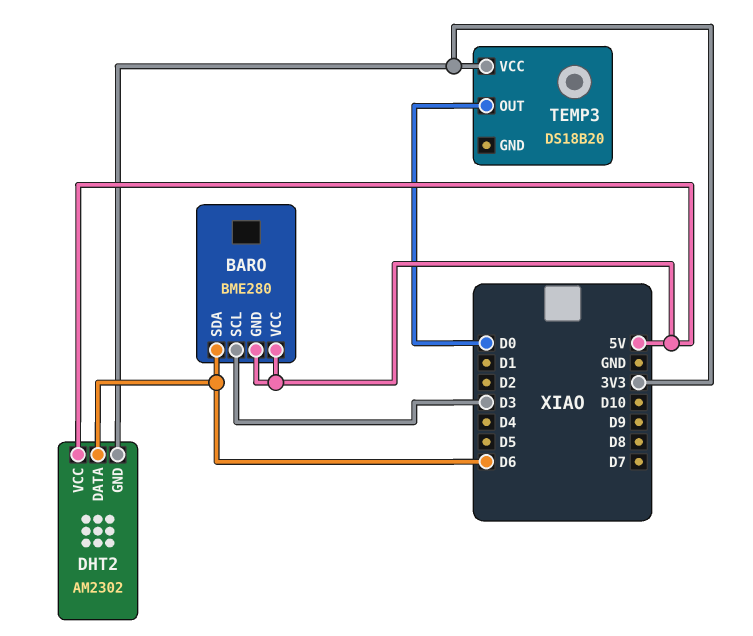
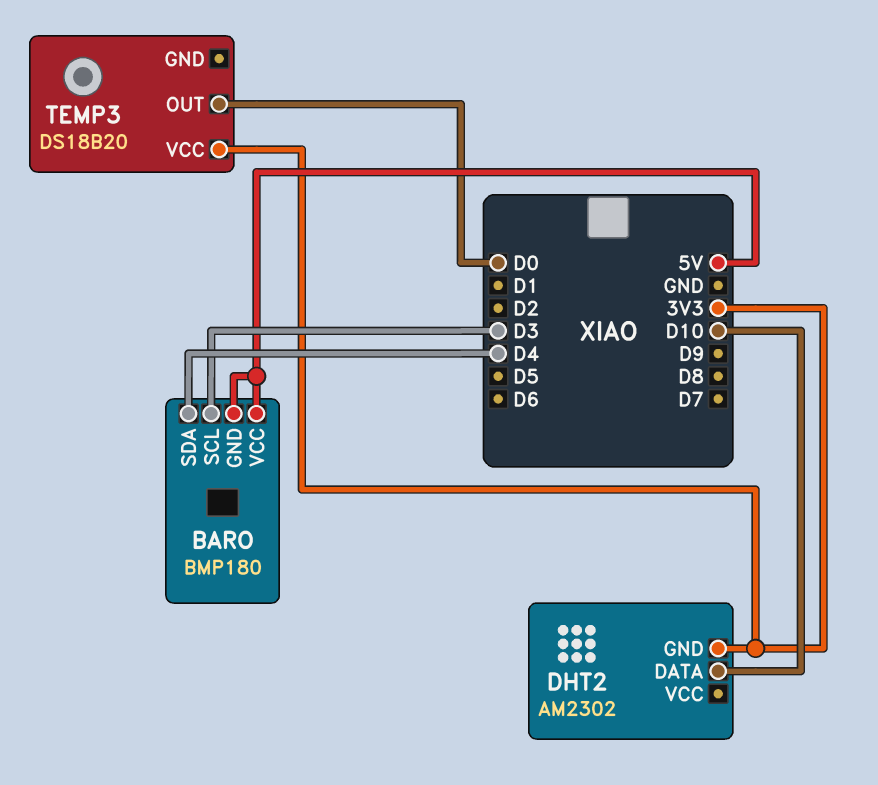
BARO: BME280 -> BMP180
BARO pin SDA: D6 -> D4
DHT2 pin DATA: D6 -> D10
DHT2 pin VCC: 5V -> none

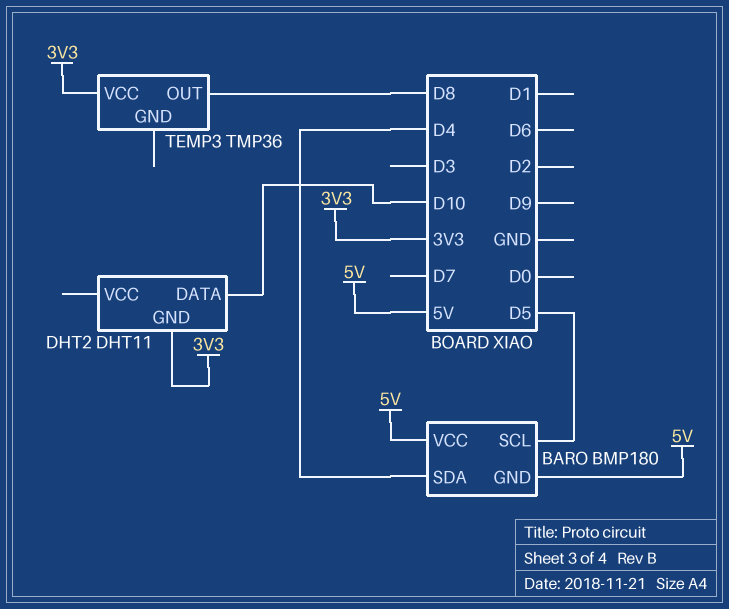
BARO pin SCL: D3 -> D5
DHT2: AM2302 -> DHT11
TEMP3: DS18B20 -> TMP36
TEMP3 pin OUT: D0 -> D8

